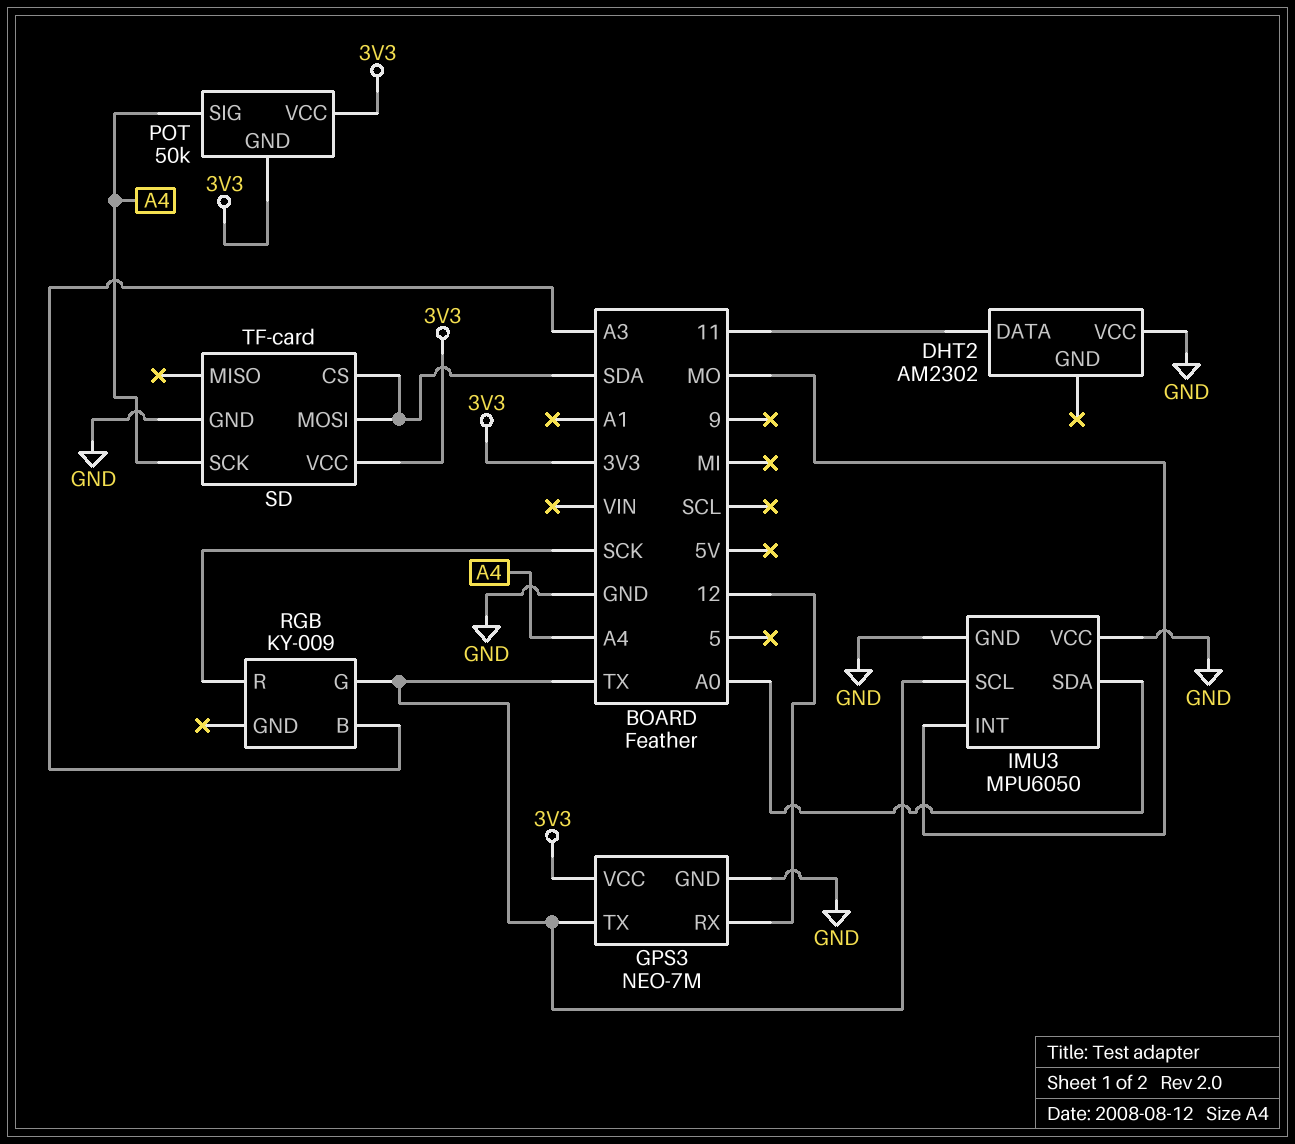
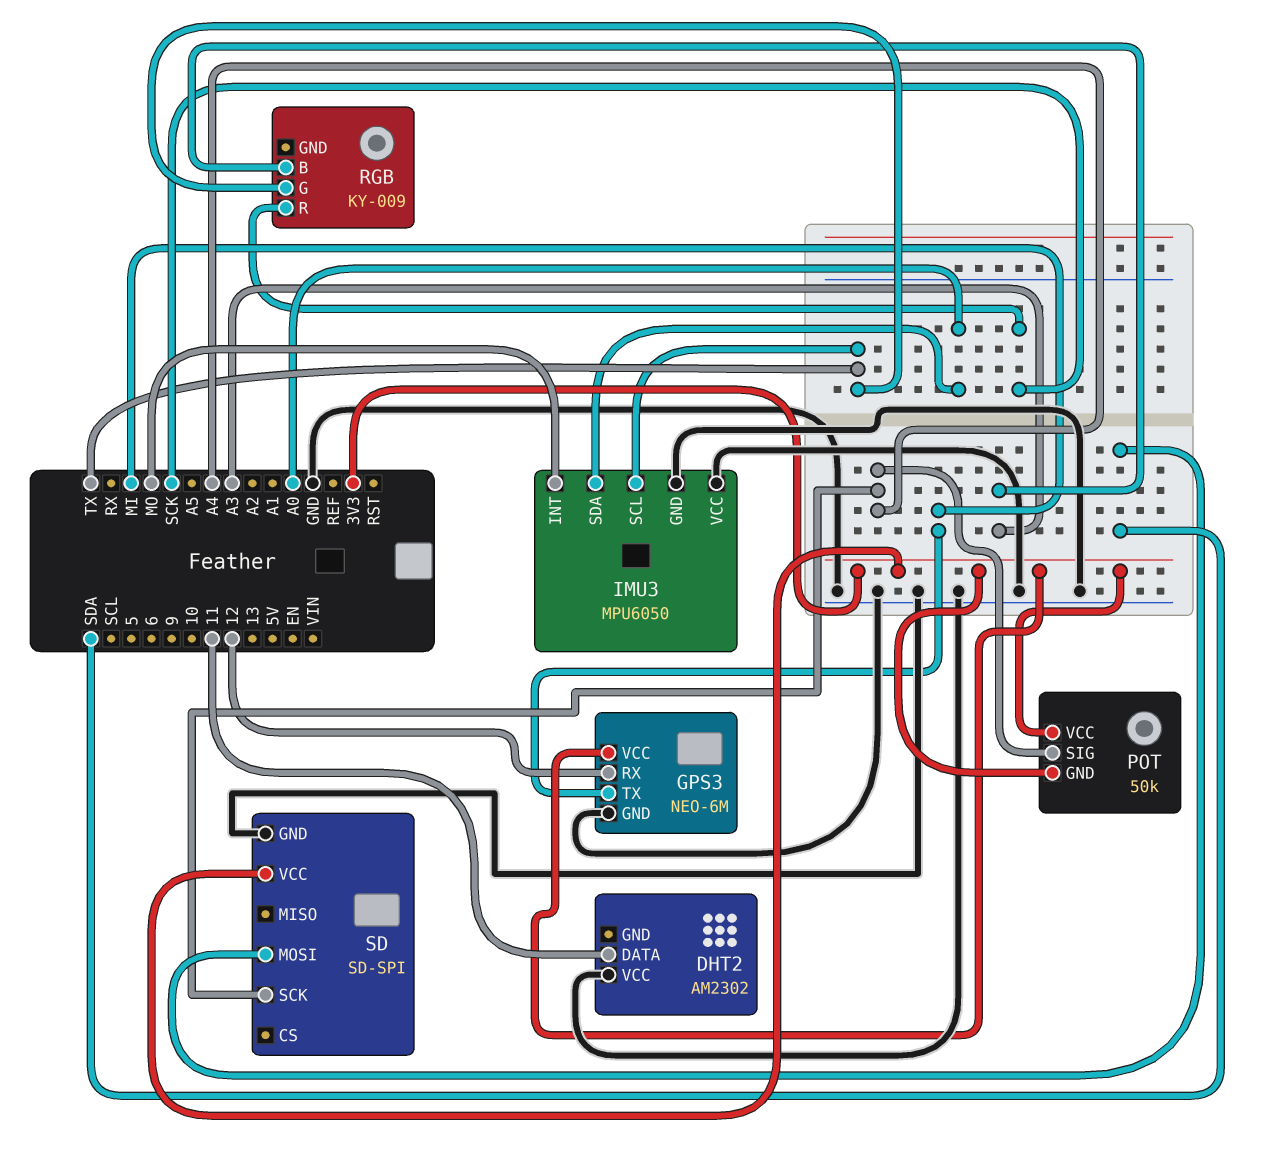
GPS3: NEO-7M -> NEO-6M
GPS3 pin TX: TX -> MI
SD: TF-card -> SD-SPI
SD pin CS: SDA -> none

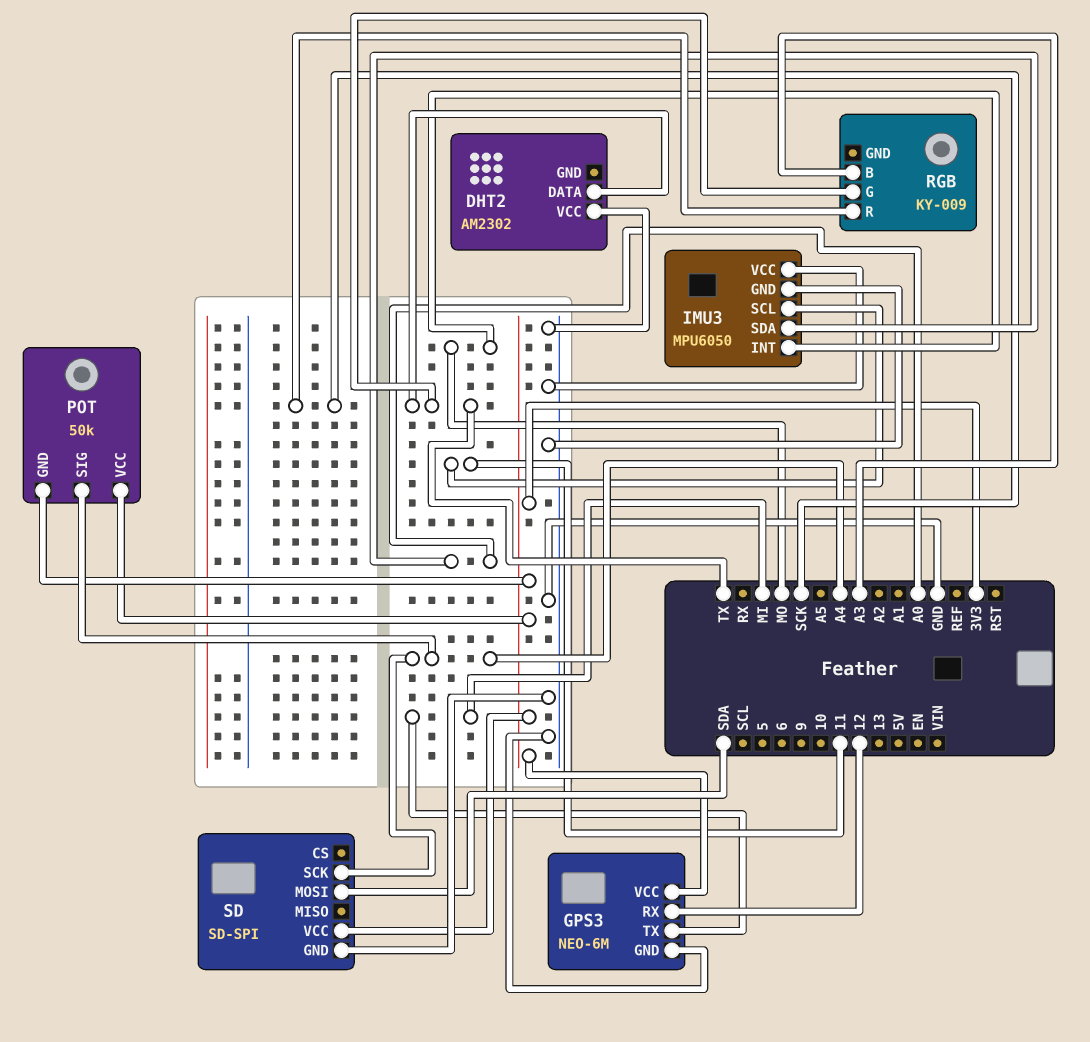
DHT2 pin DATA: 11 -> TX
IMU3 pin SCL: TX -> 11

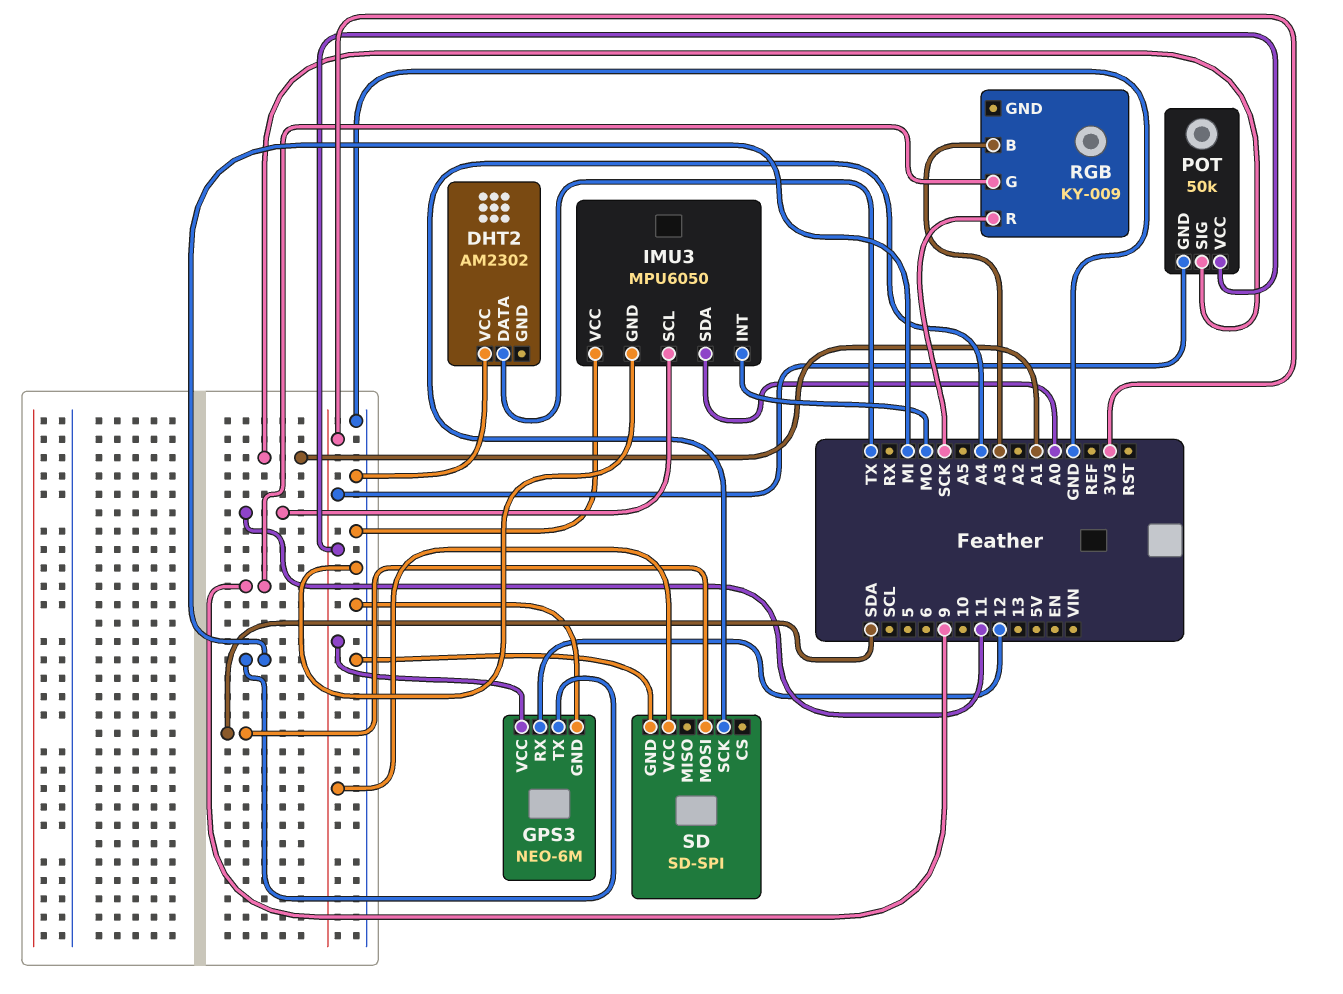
POT pin SIG: A4 -> A1
RGB pin G: TX -> 9

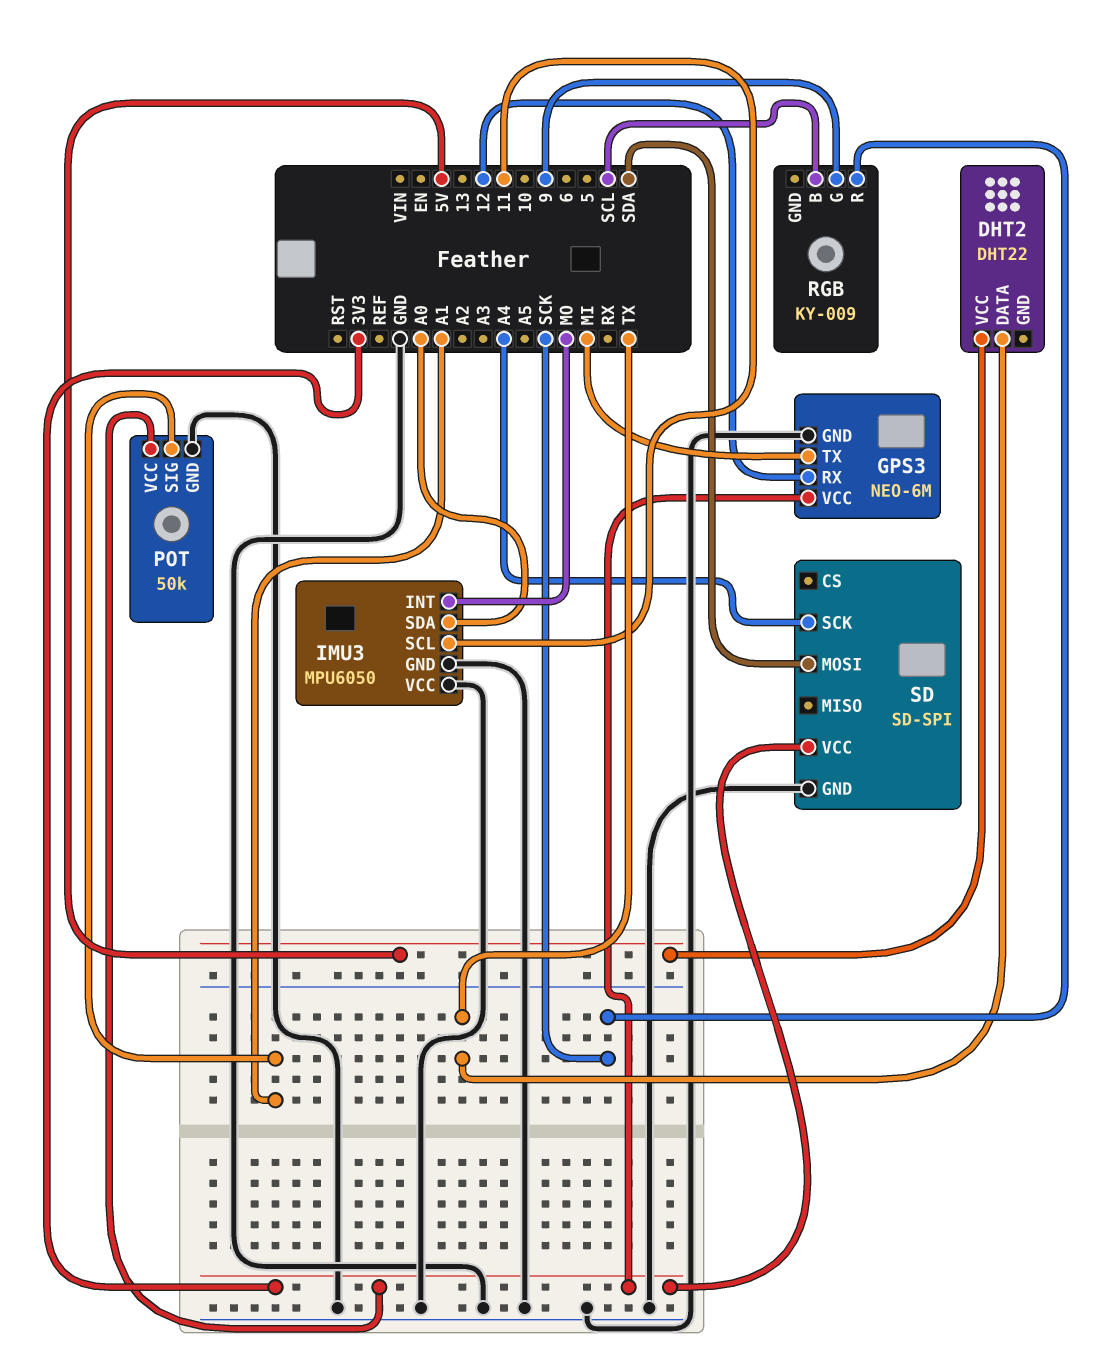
DHT2: AM2302 -> DHT22
DHT2 pin VCC: GND -> 5V
POT pin GND: 3V3 -> GND
RGB pin B: A3 -> SCL

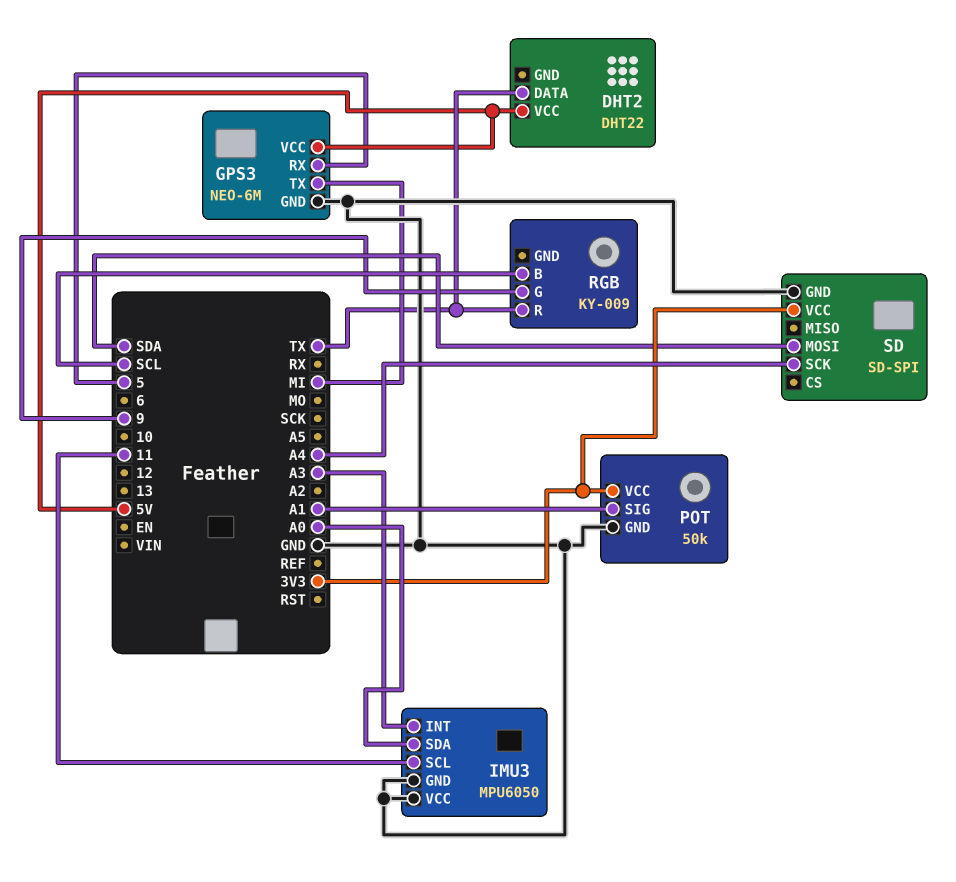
GPS3 pin RX: 12 -> 5
GPS3 pin VCC: 3V3 -> 5V
IMU3 pin INT: MO -> A3
RGB pin R: SCK -> TX

